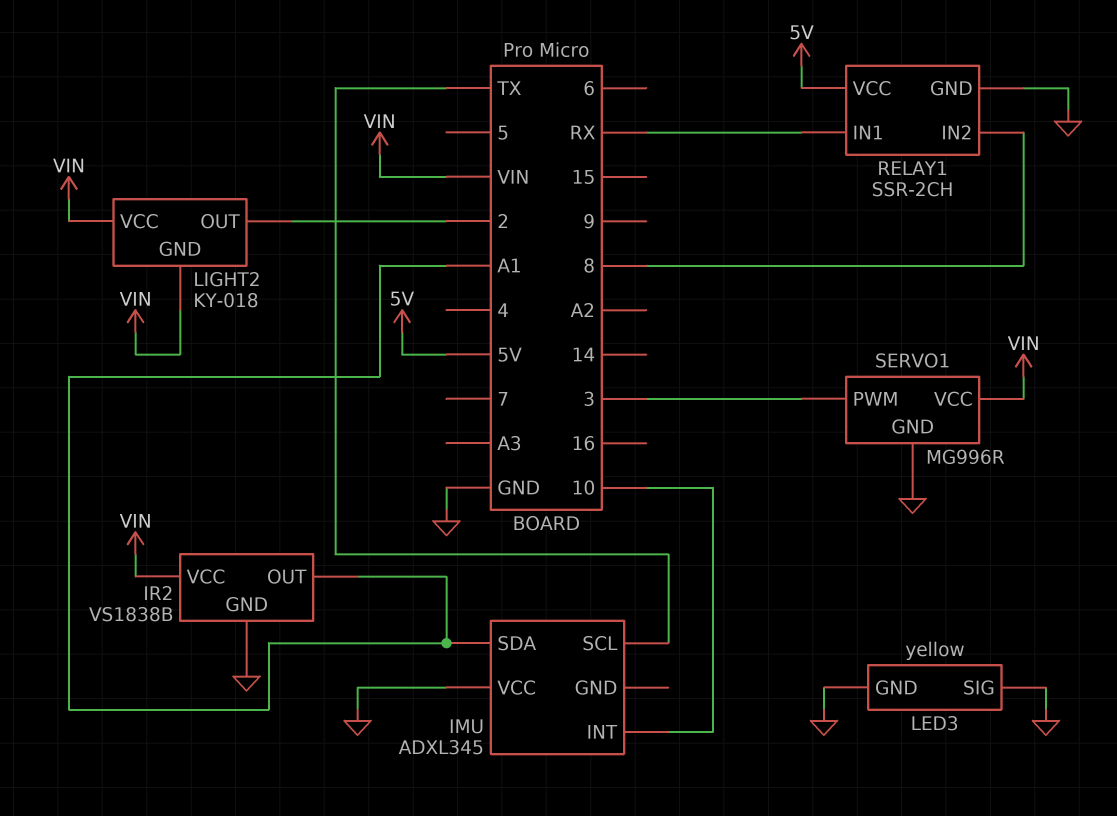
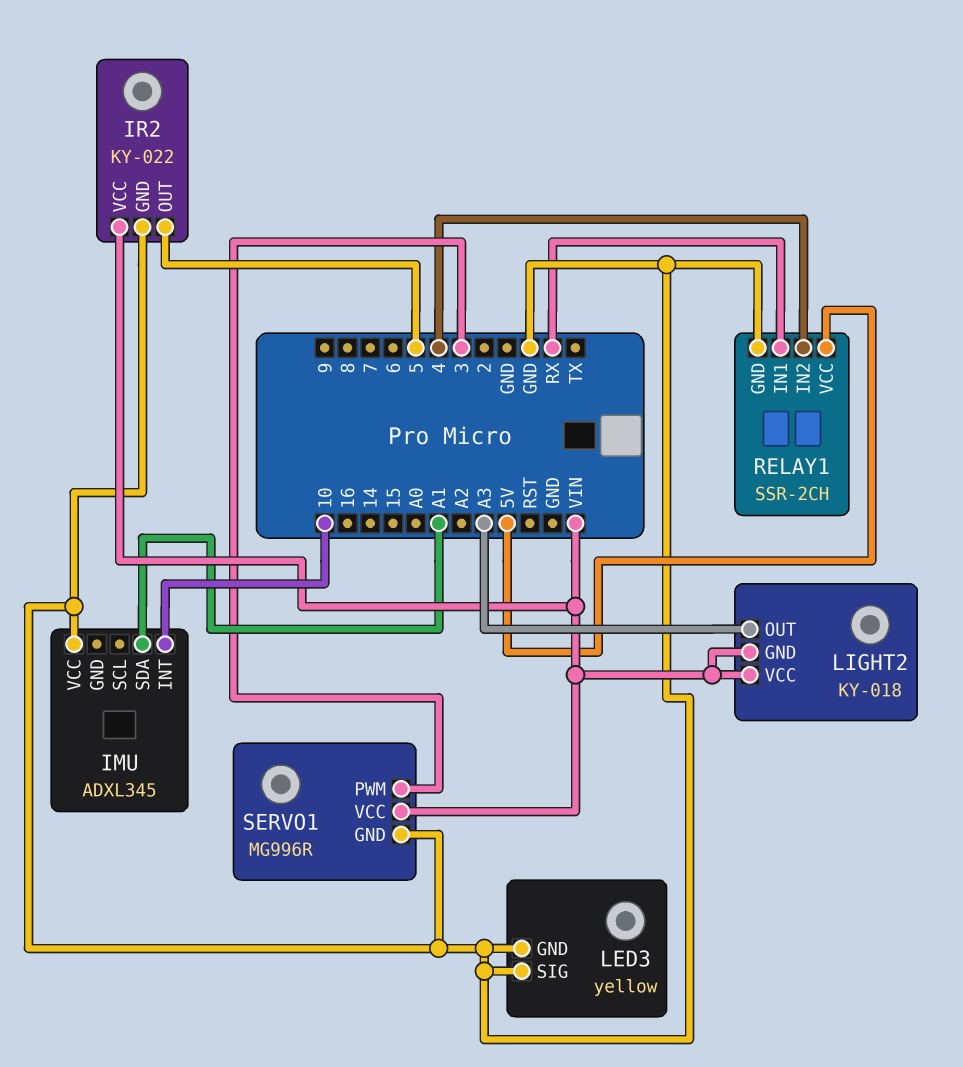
IMU pin SCL: TX -> none
IR2: VS1838B -> KY-022
IR2 pin OUT: A1 -> 5
LIGHT2 pin OUT: 2 -> A3
RELAY1 pin IN2: 8 -> 4

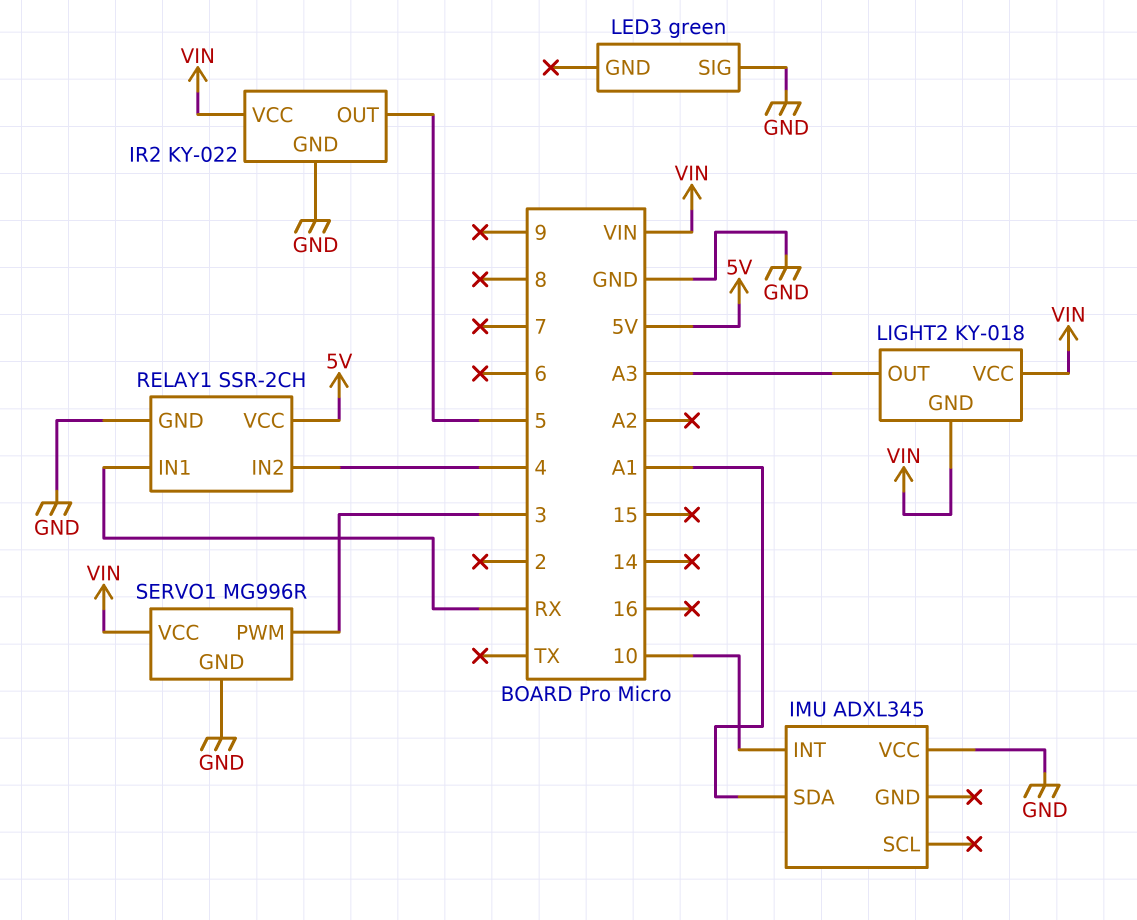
LED3: yellow -> green
LED3 pin GND: GND -> none

